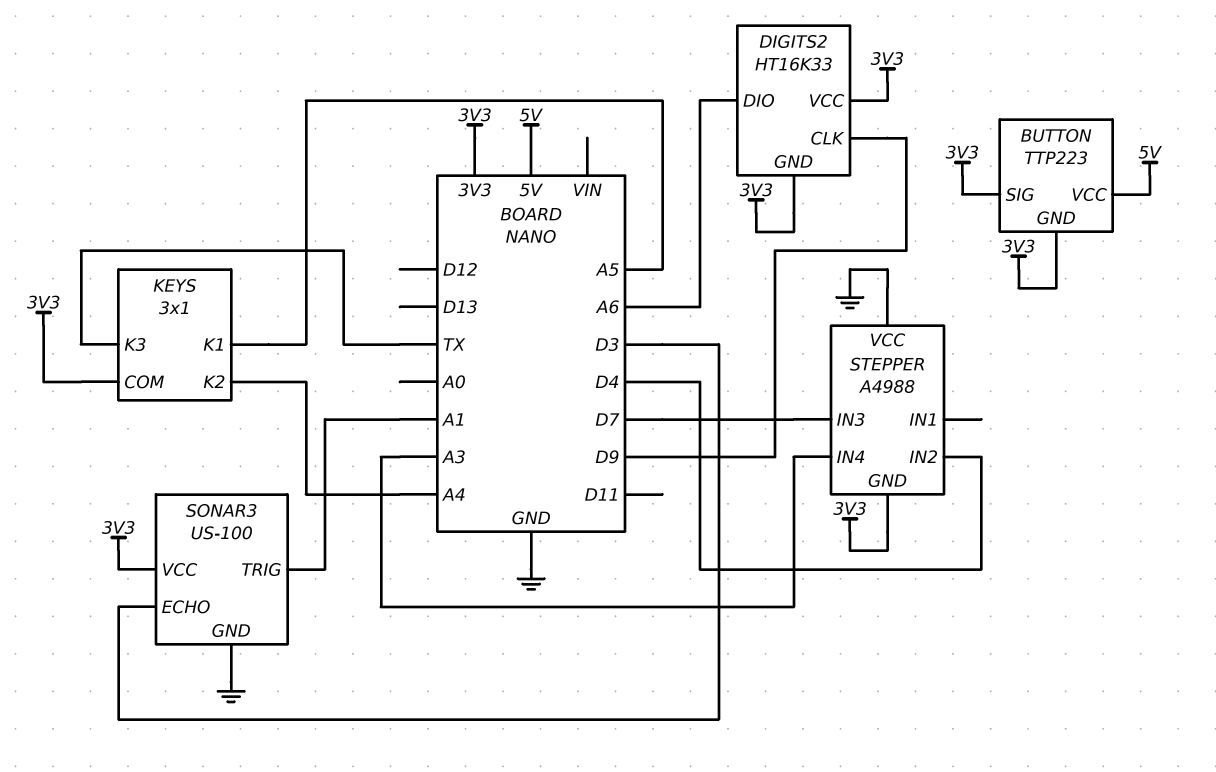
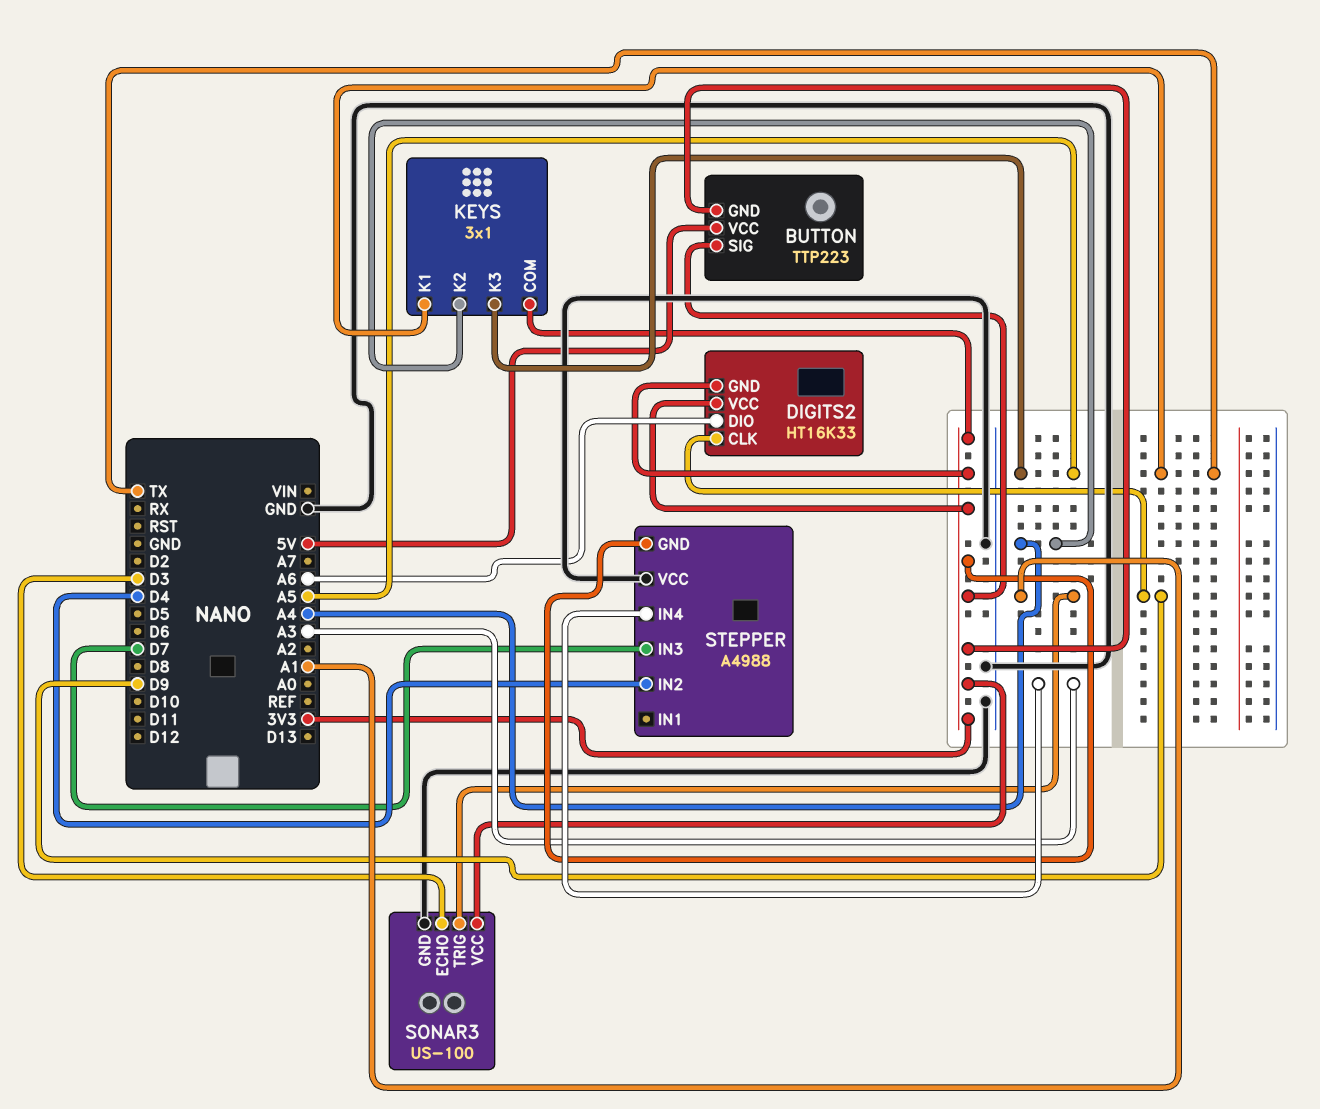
KEYS pin K1: A5 -> TX
KEYS pin K3: TX -> A5

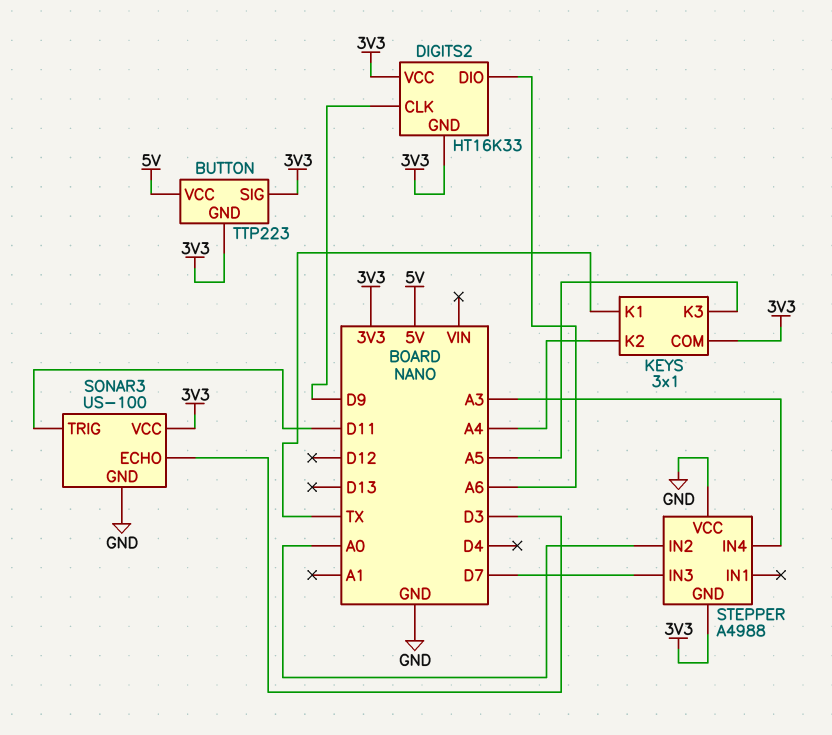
SONAR3 pin TRIG: A1 -> D11
STEPPER pin IN2: D4 -> A0

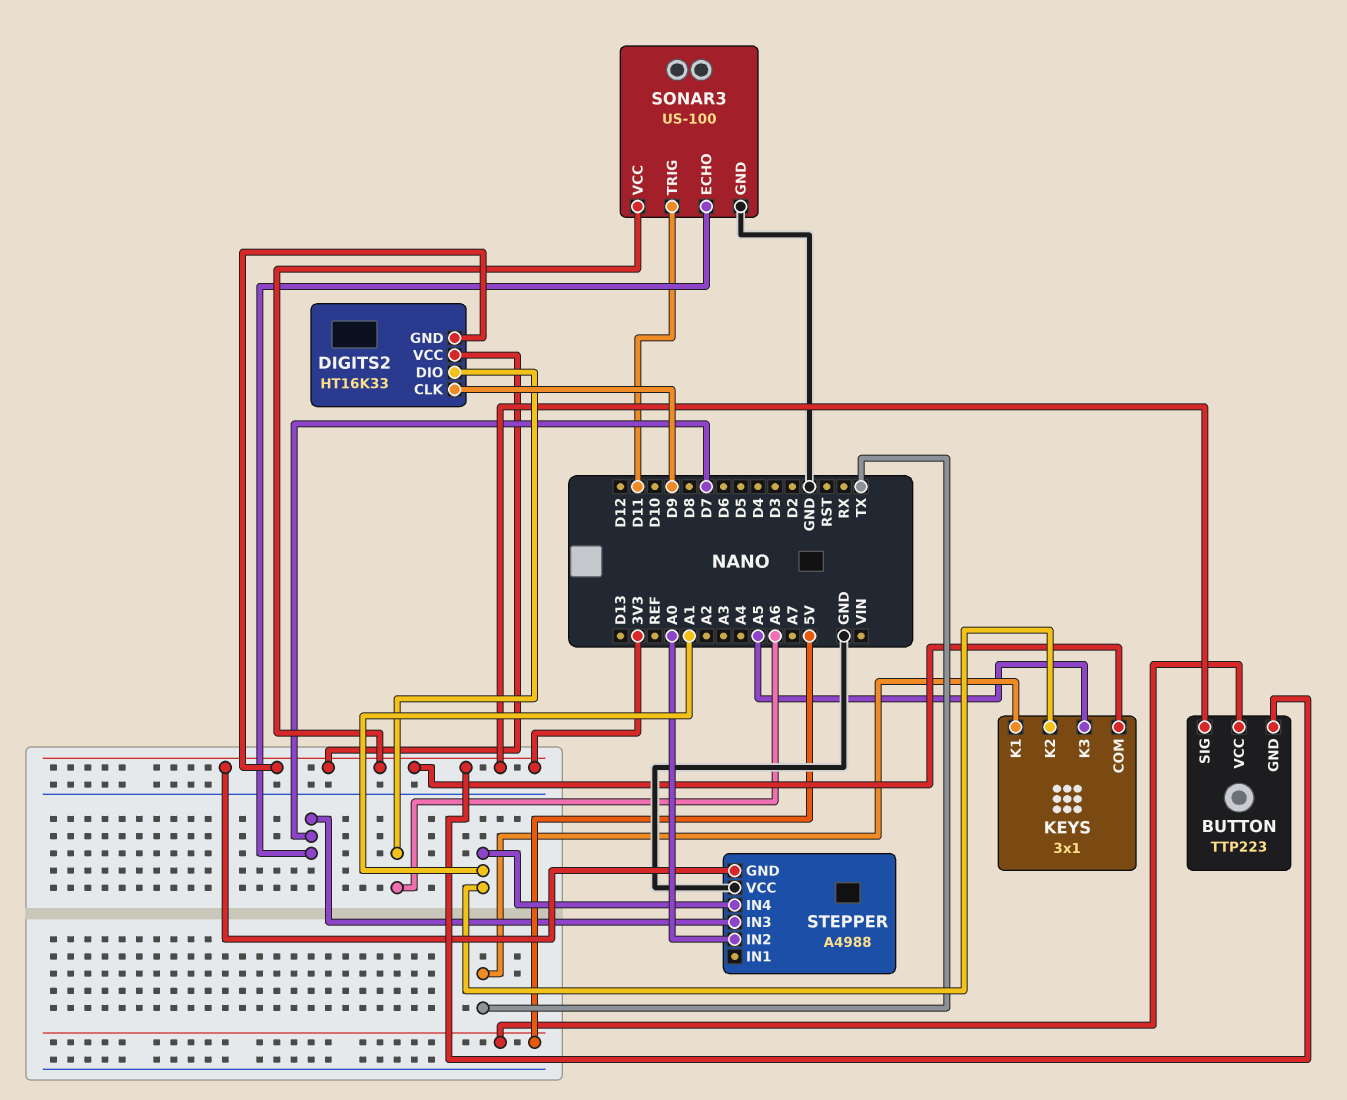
KEYS pin K2: A4 -> A1
SONAR3 pin ECHO: D3 -> D7
STEPPER pin IN4: A3 -> A1

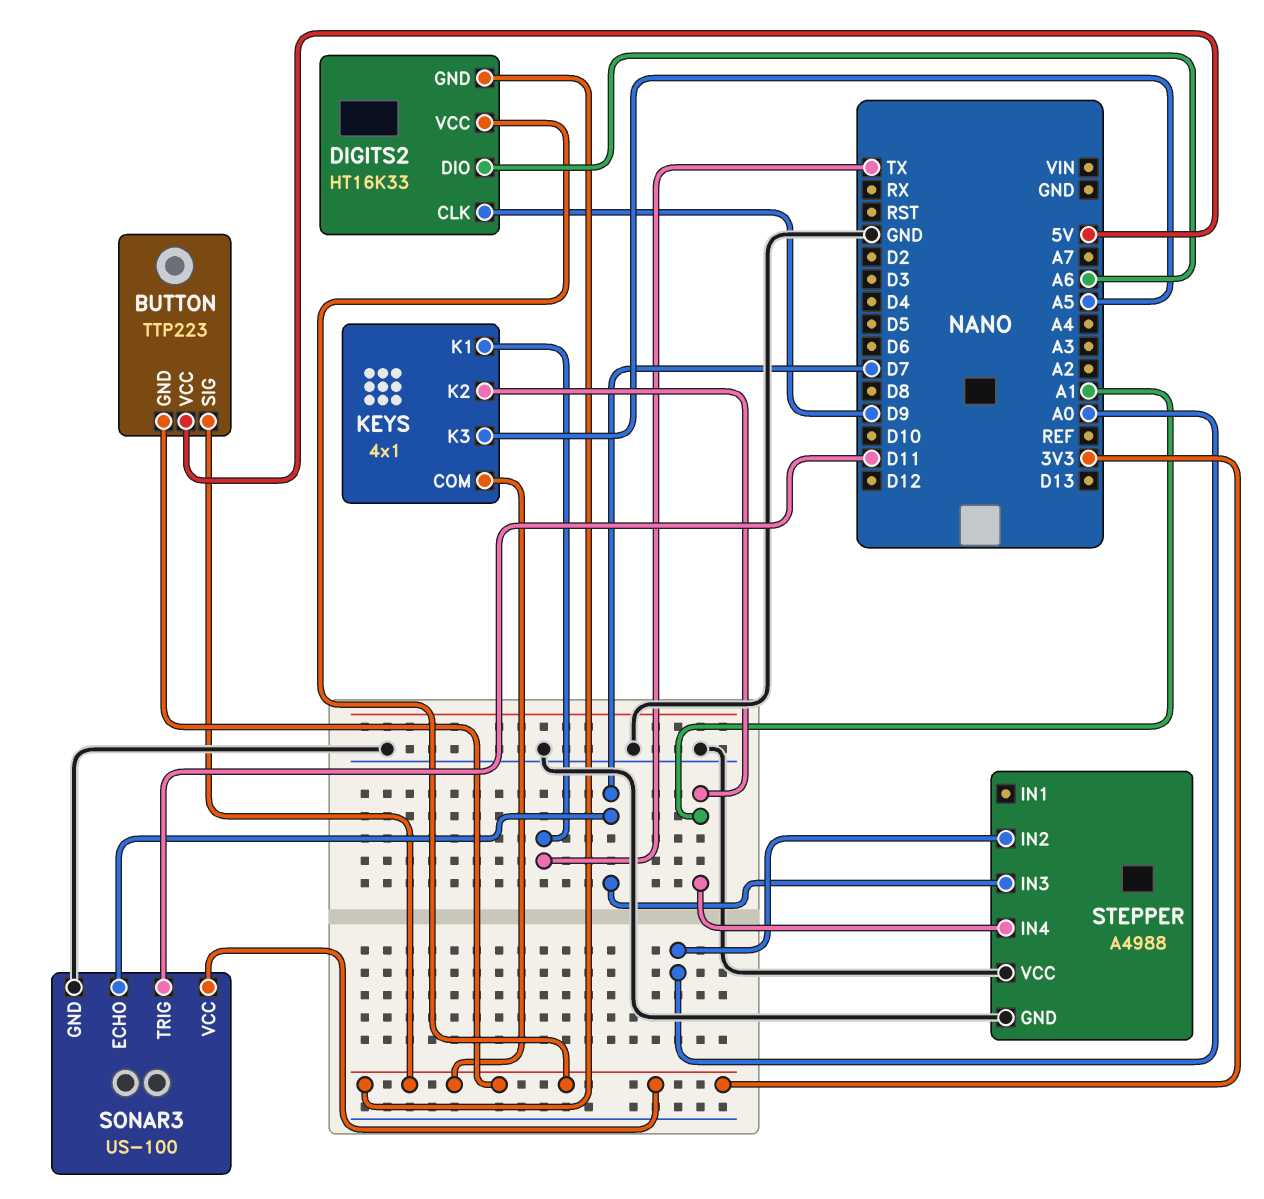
KEYS: 3x1 -> 4x1
STEPPER pin GND: 3V3 -> GND

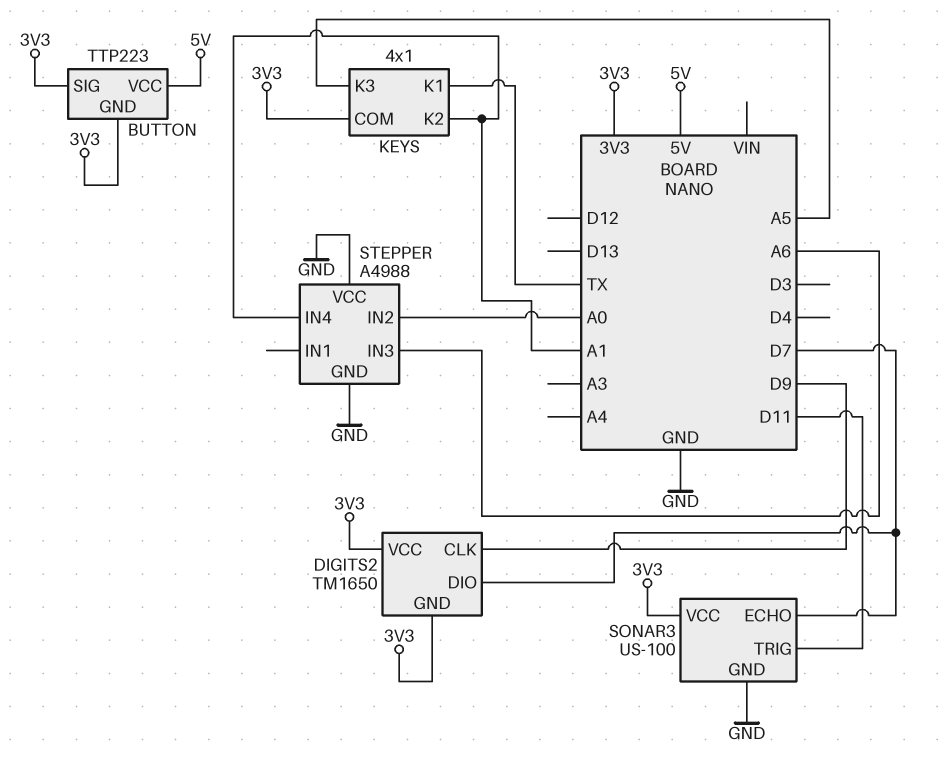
DIGITS2: HT16K33 -> TM1650
DIGITS2 pin DIO: A6 -> D7
STEPPER pin IN3: D7 -> A6

